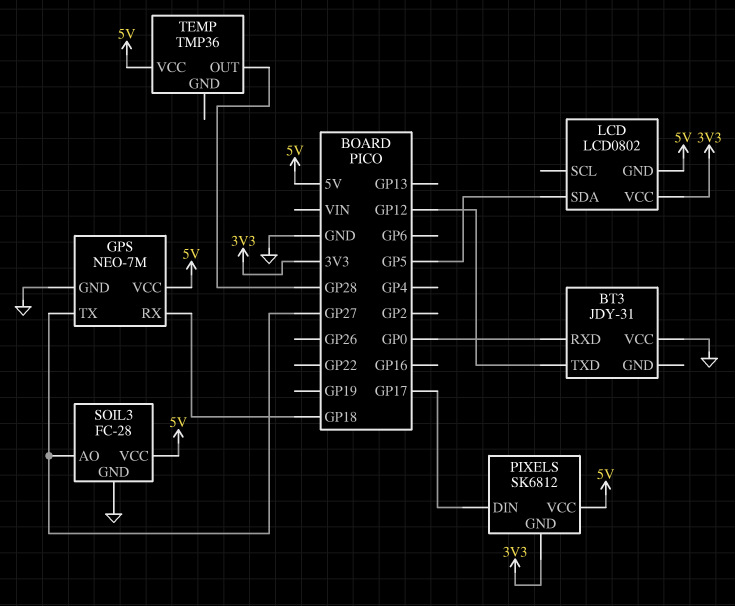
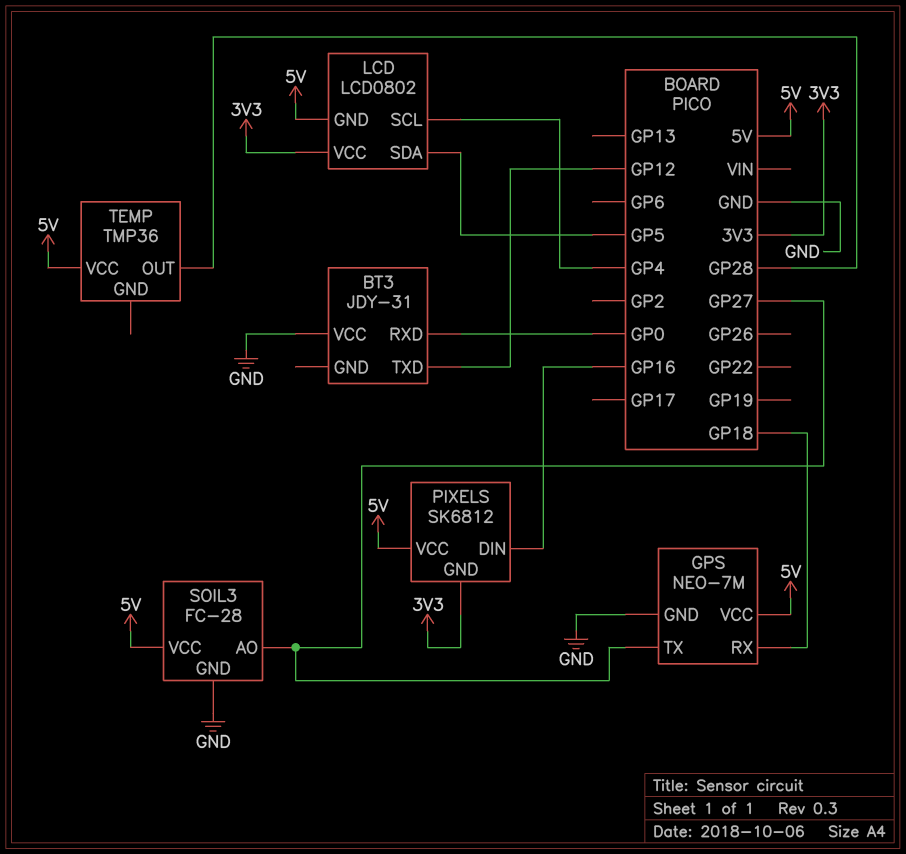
LCD pin SCL: none -> GP4
PIXELS pin DIN: GP17 -> GP16

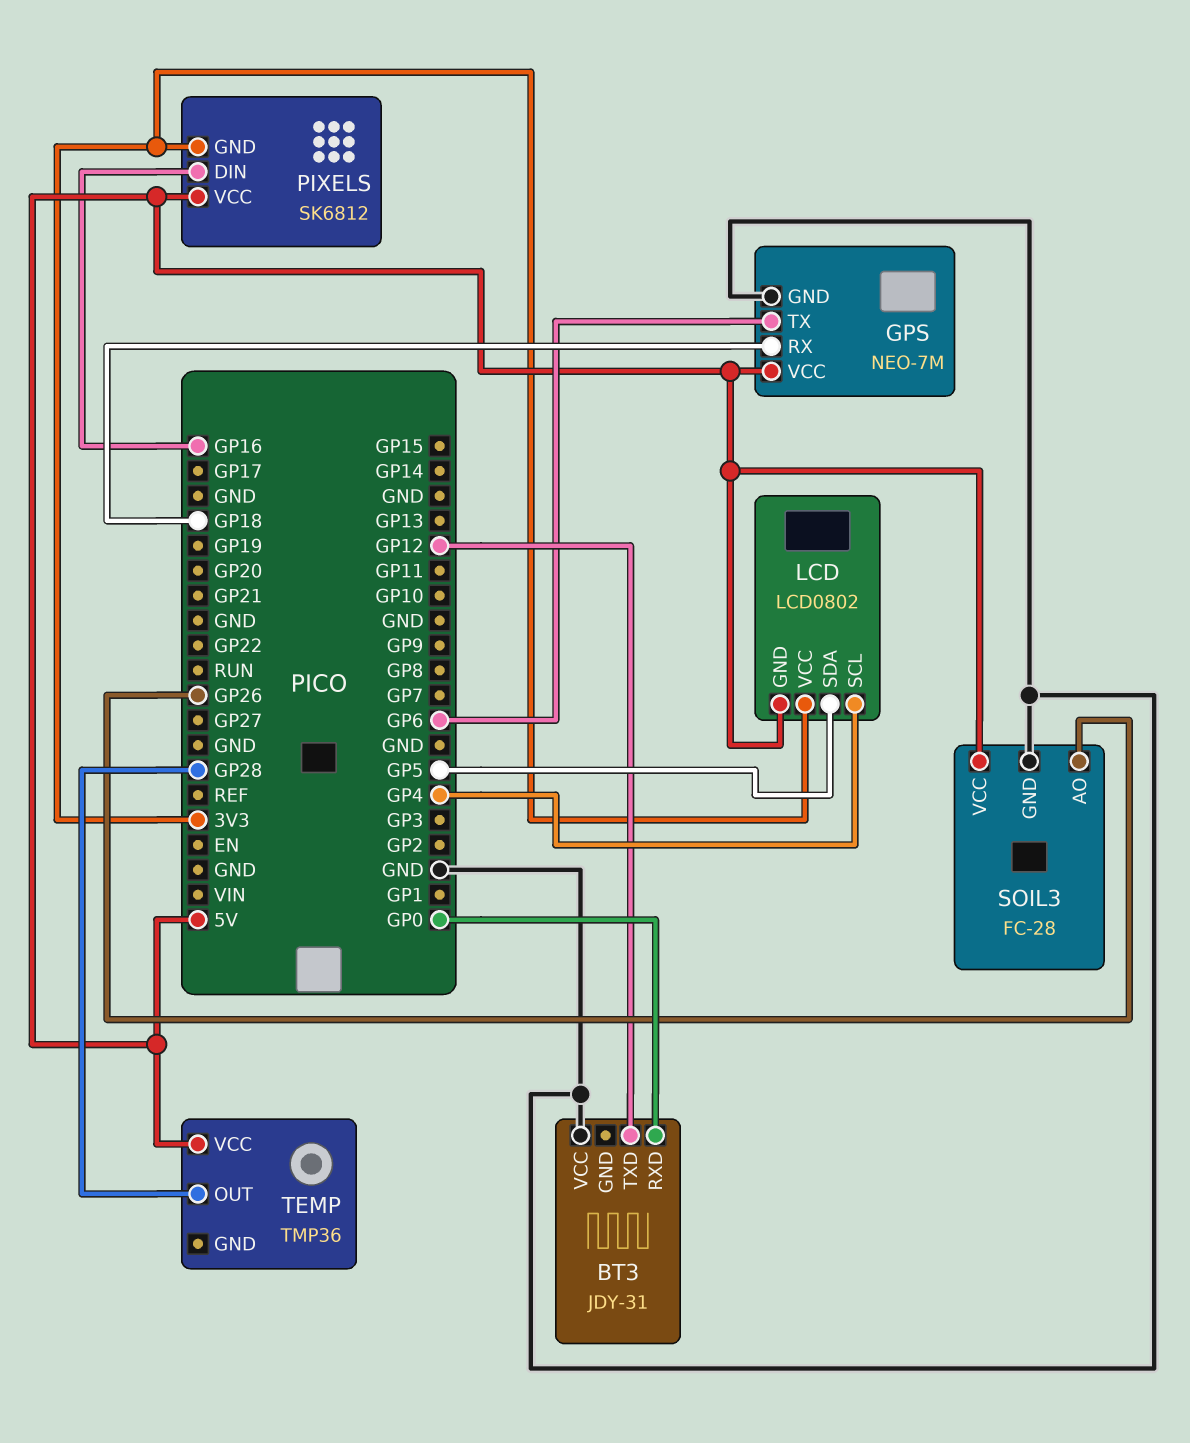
GPS pin TX: GP27 -> GP6
SOIL3 pin AO: GP27 -> GP26

